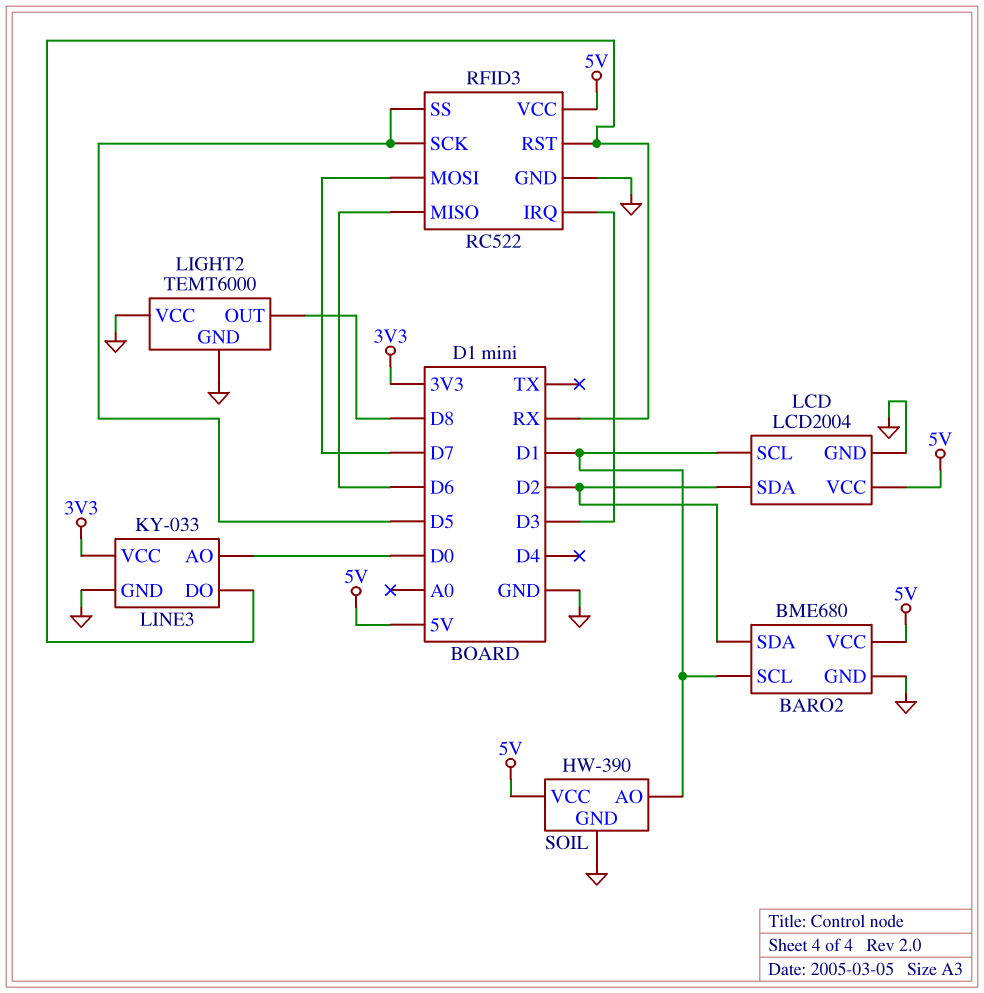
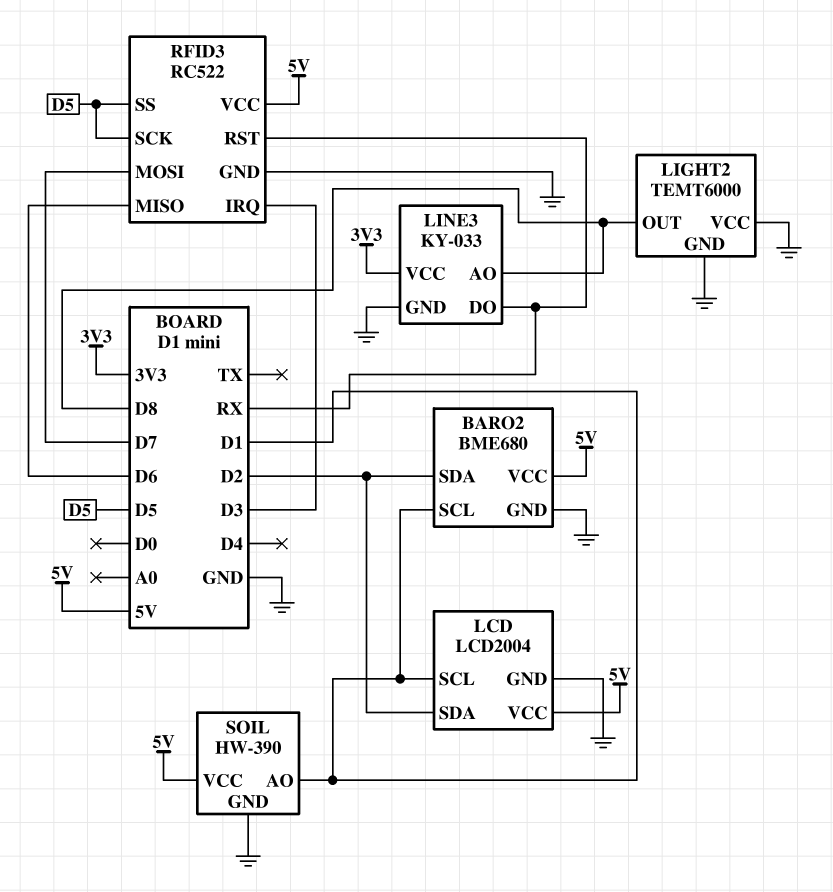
LINE3 pin AO: D0 -> D8

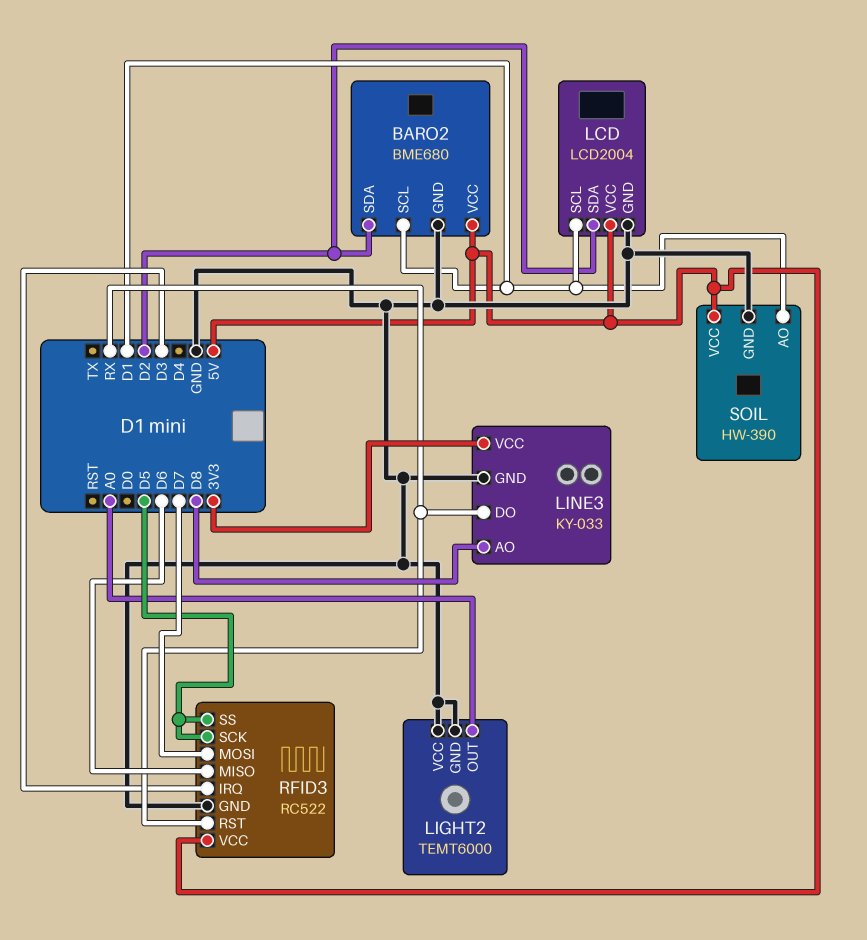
LIGHT2 pin OUT: D8 -> A0

